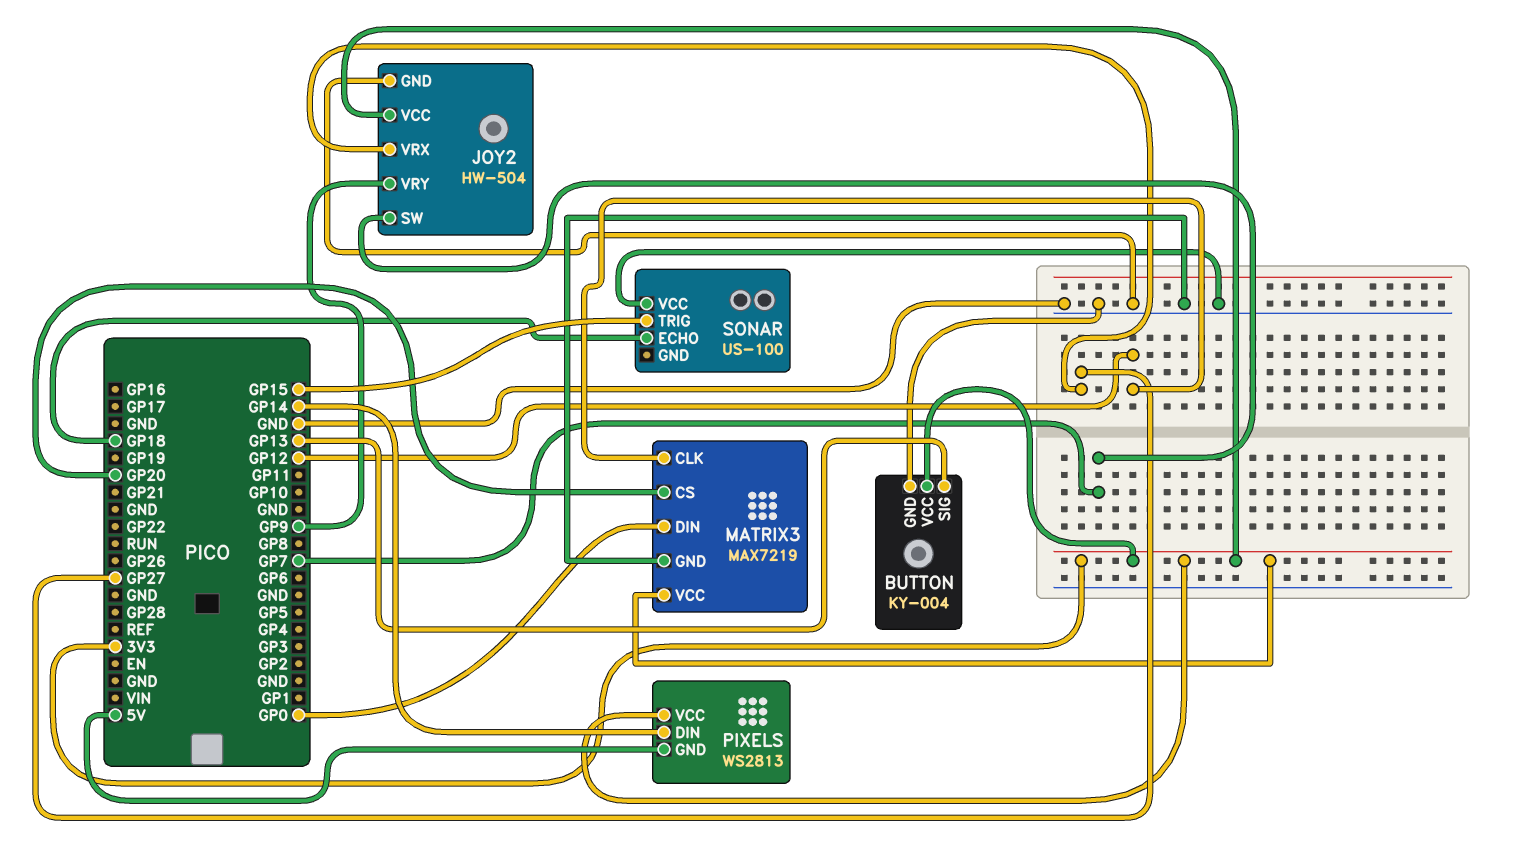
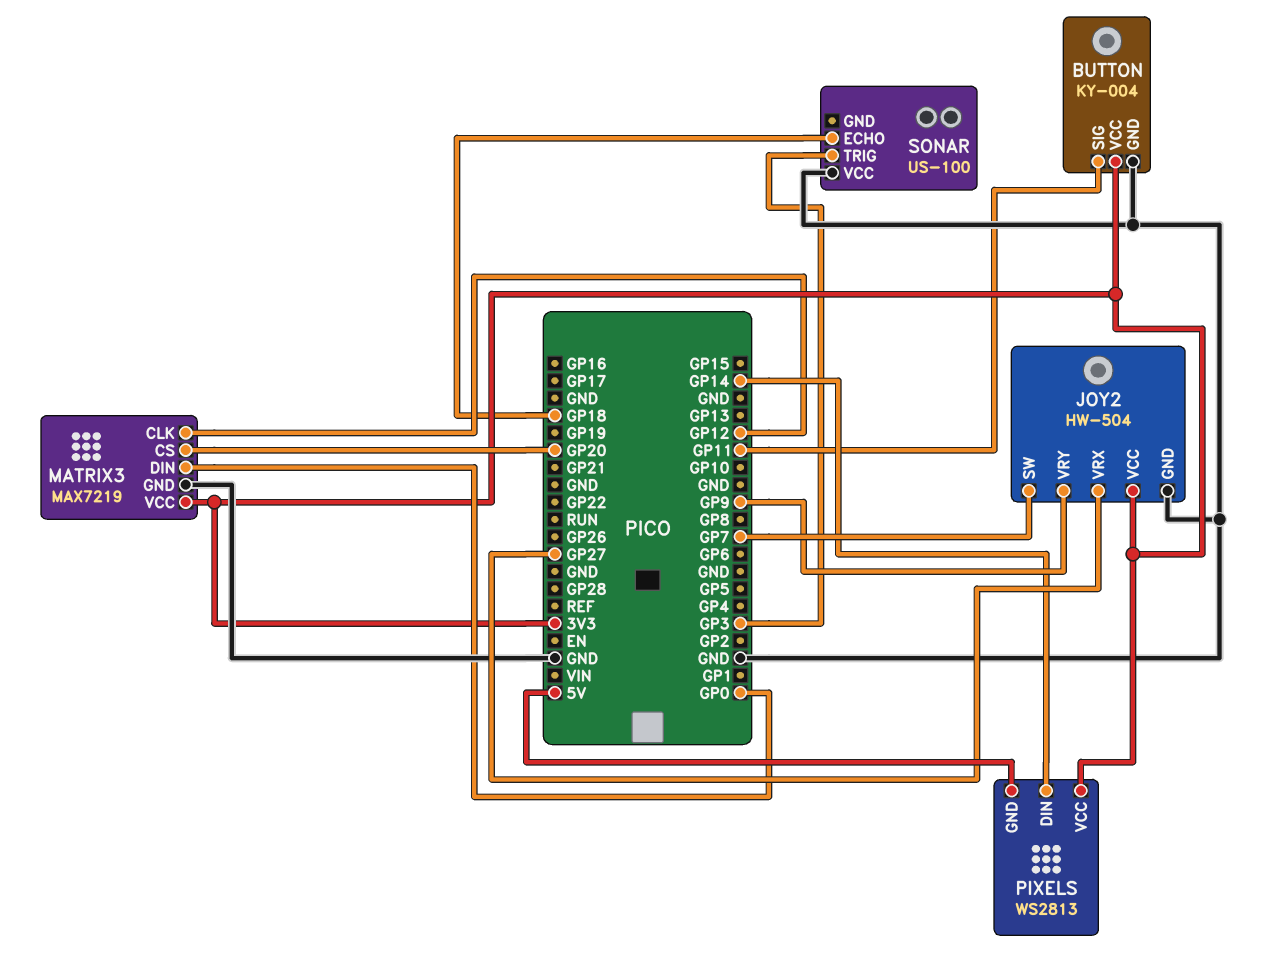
BUTTON pin SIG: GP13 -> GP11
SONAR pin TRIG: GP15 -> GP3

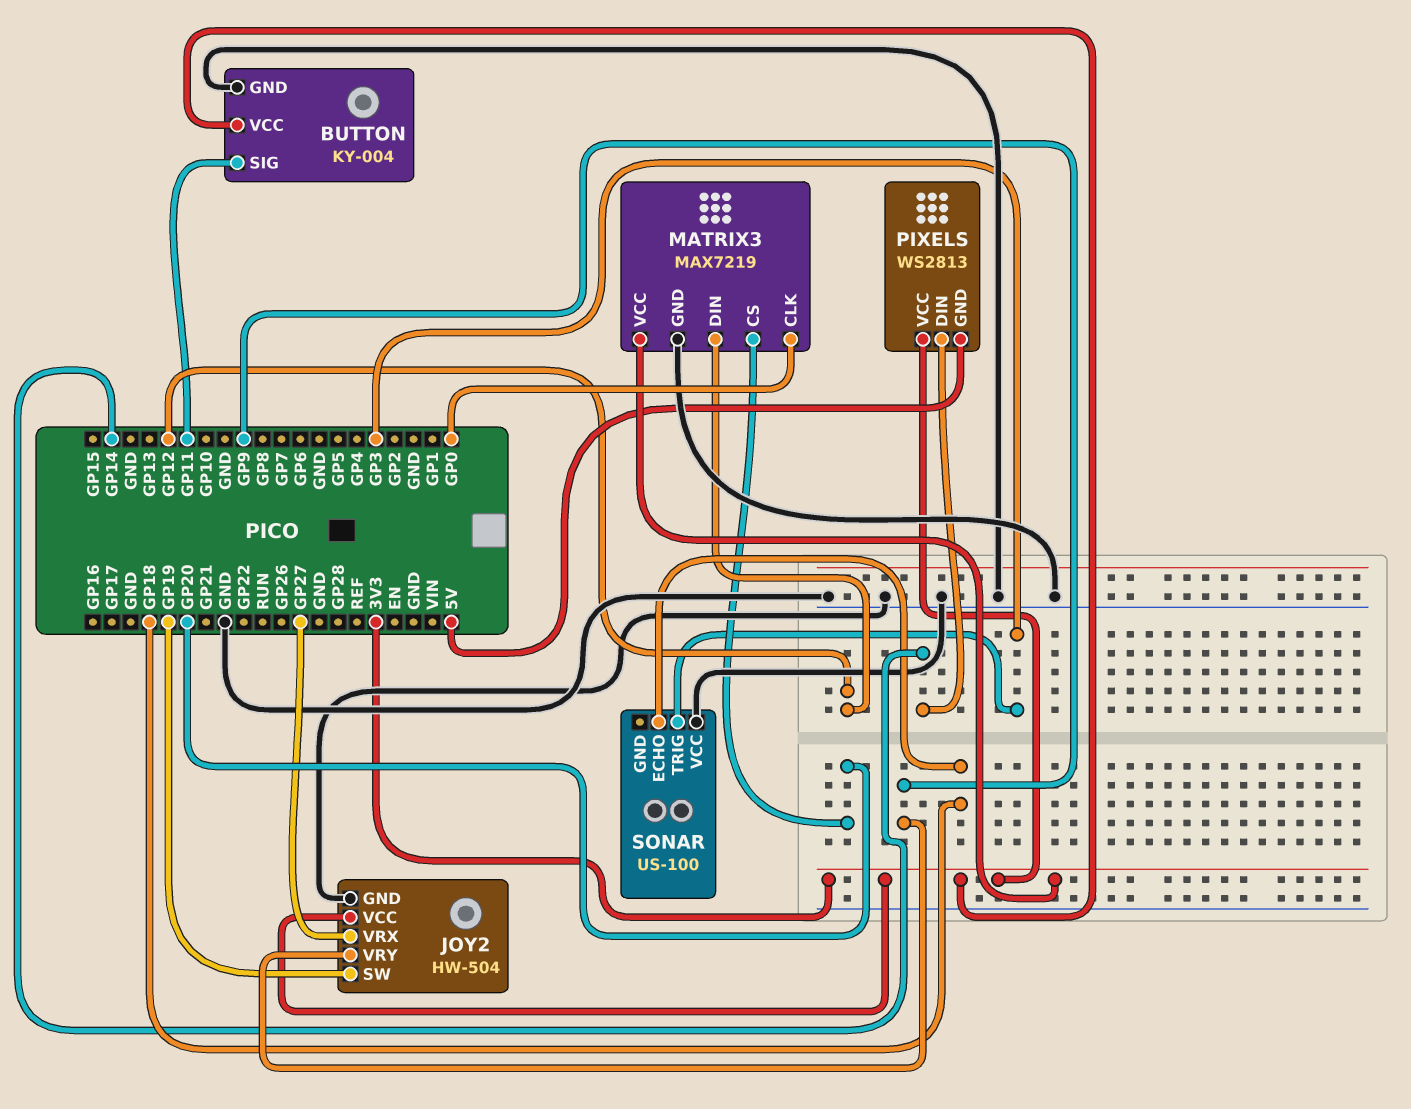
JOY2 pin SW: GP7 -> GP19
MATRIX3 pin CLK: GP12 -> GP0
MATRIX3 pin DIN: GP0 -> GP12

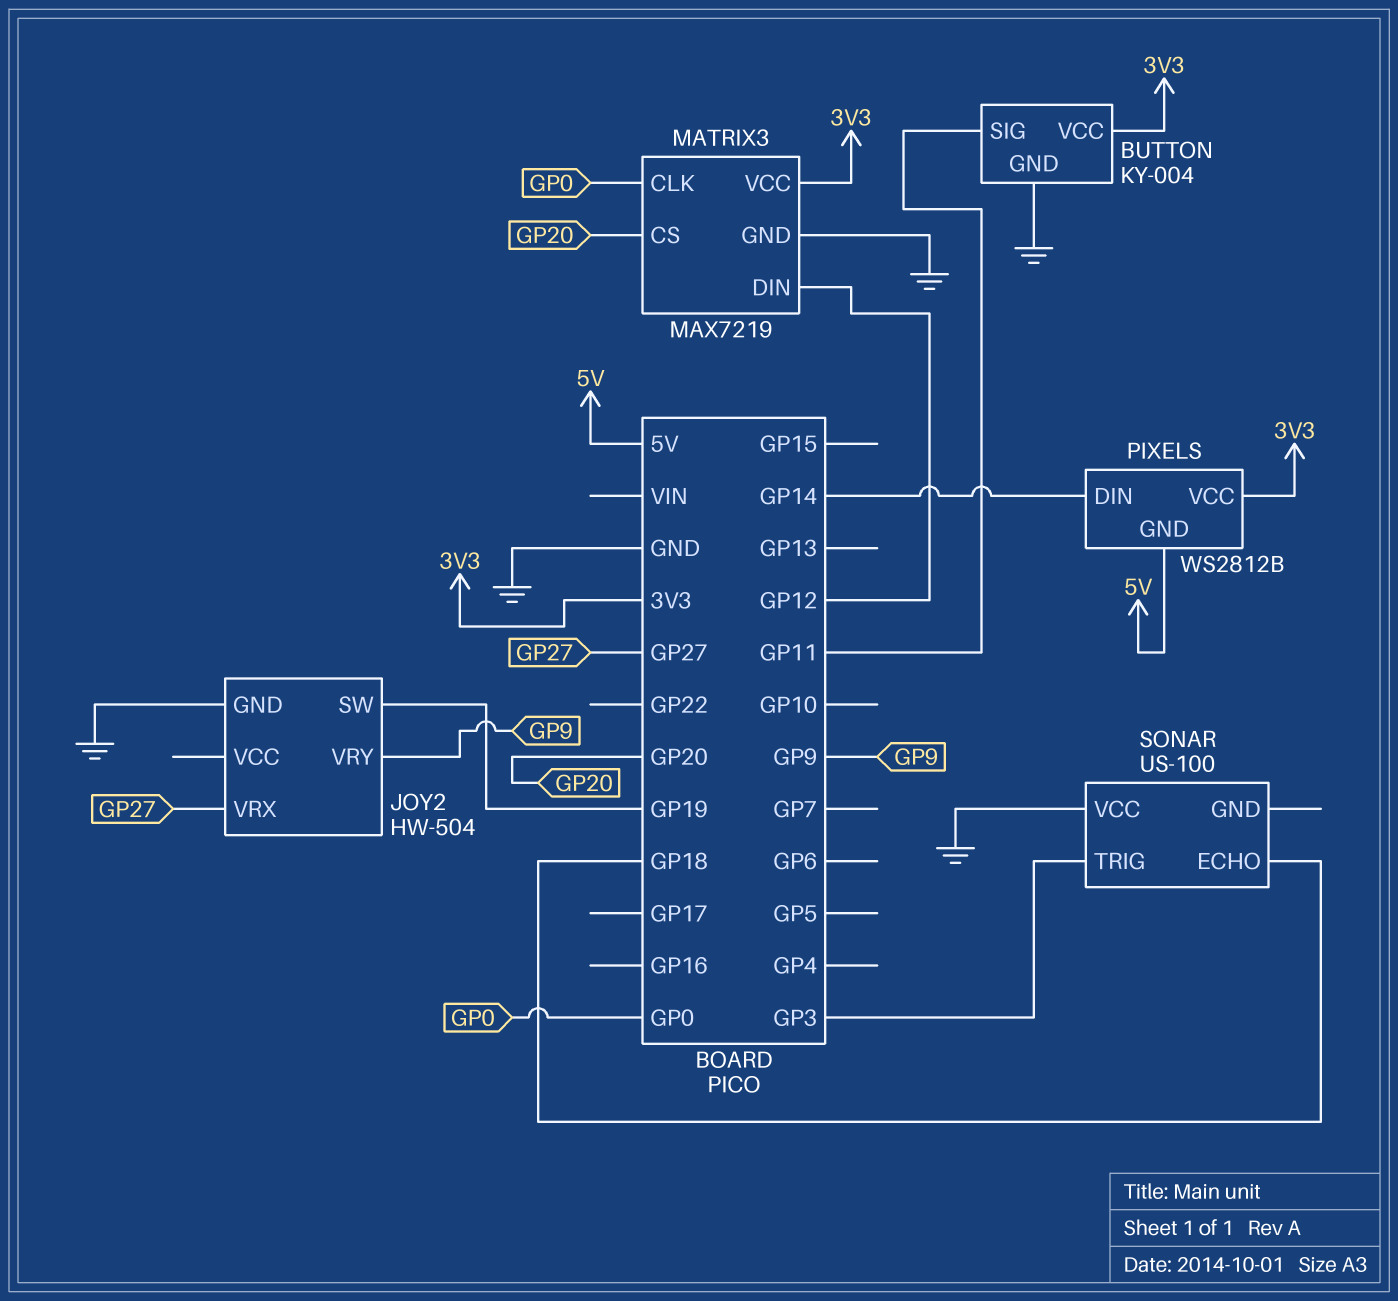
JOY2 pin VCC: 3V3 -> none
PIXELS: WS2813 -> WS2812B

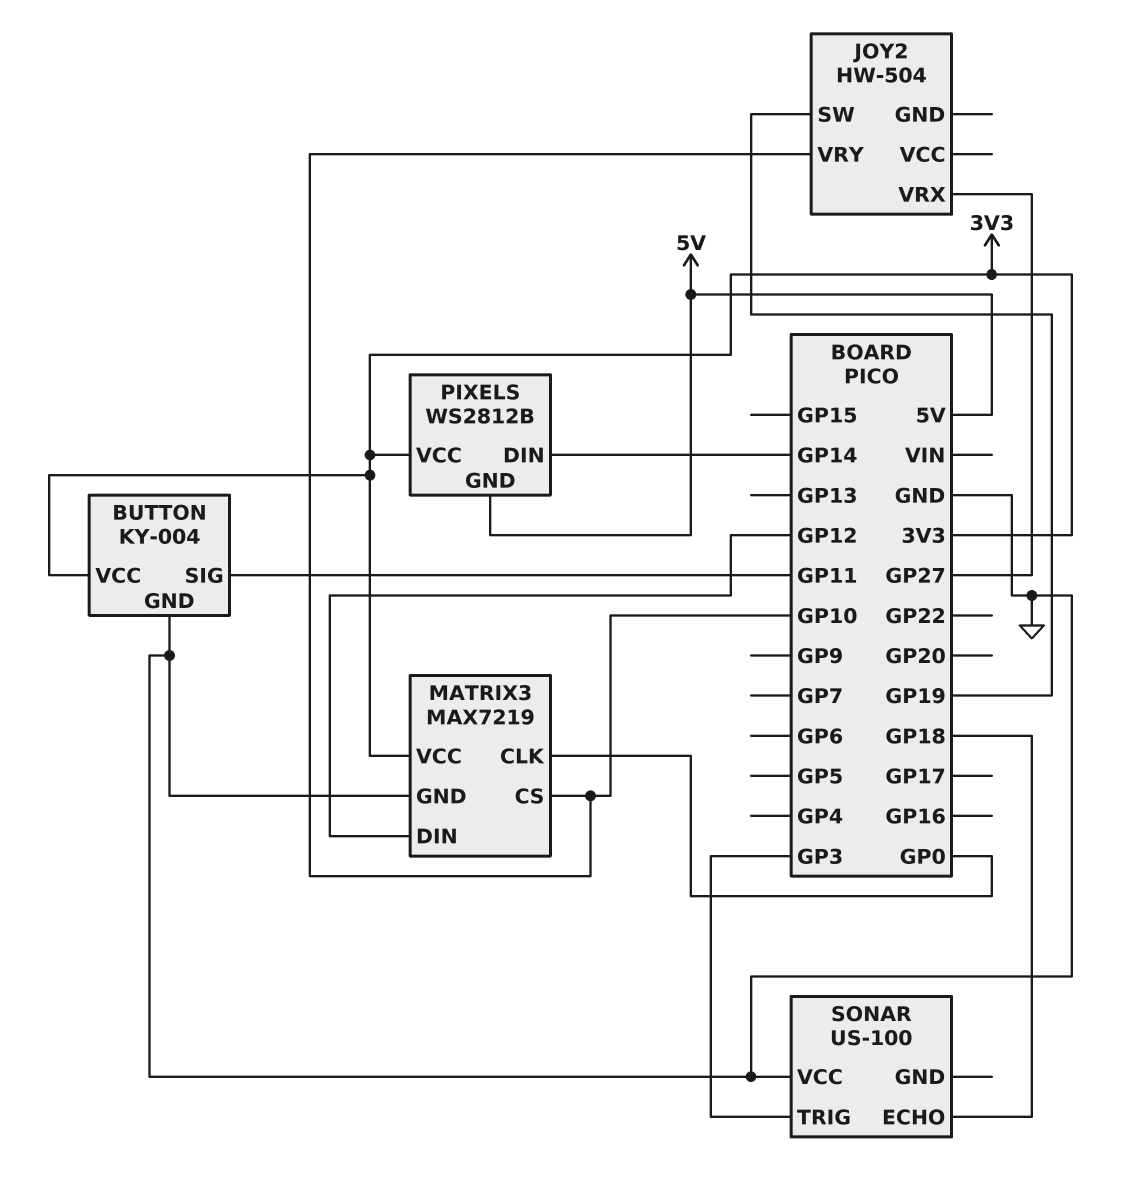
JOY2 pin GND: GND -> none
JOY2 pin VRY: GP9 -> GP10
MATRIX3 pin CS: GP20 -> GP10

